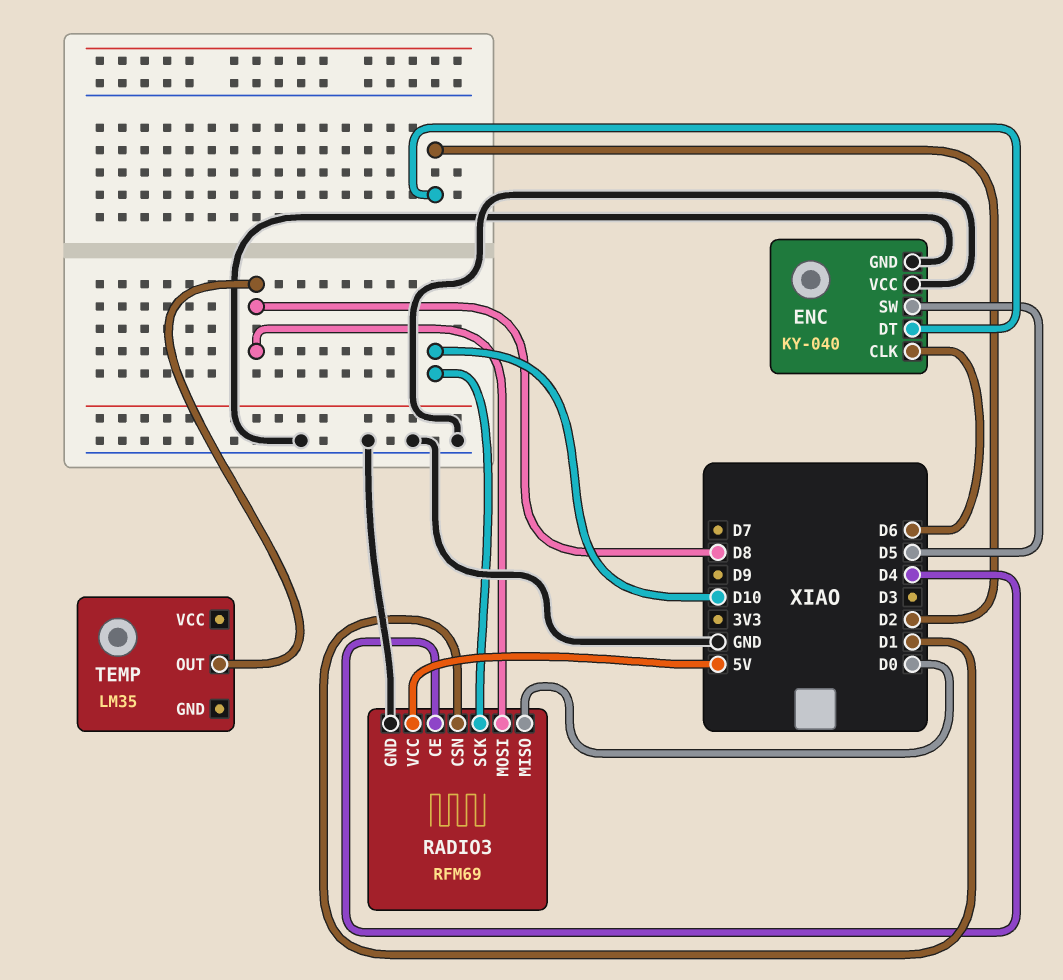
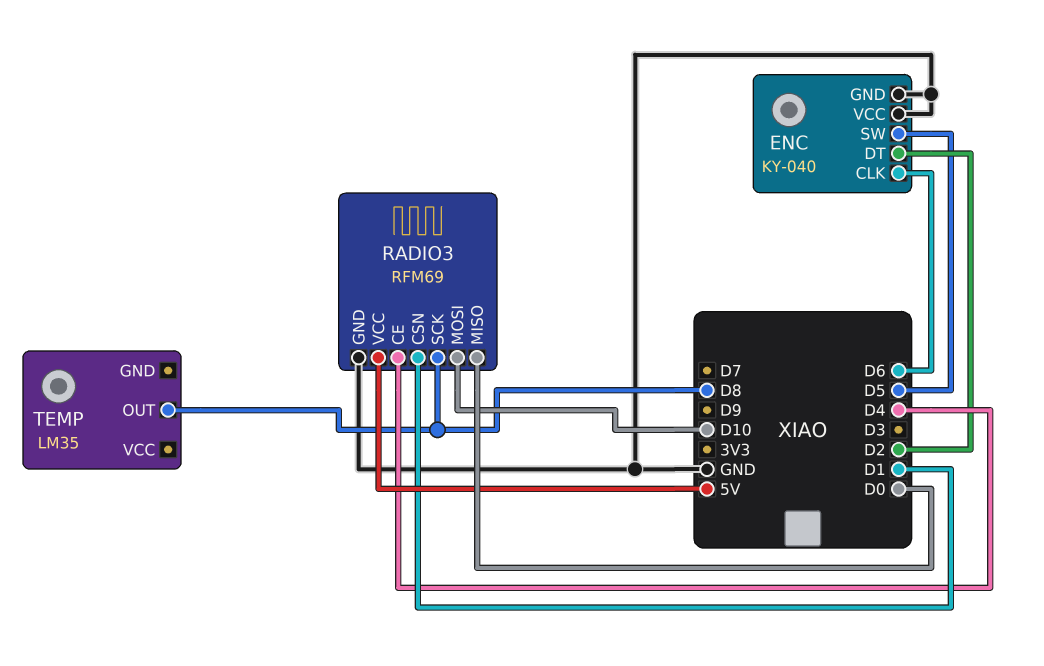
RADIO3 pin MOSI: D8 -> D10
RADIO3 pin SCK: D10 -> D8

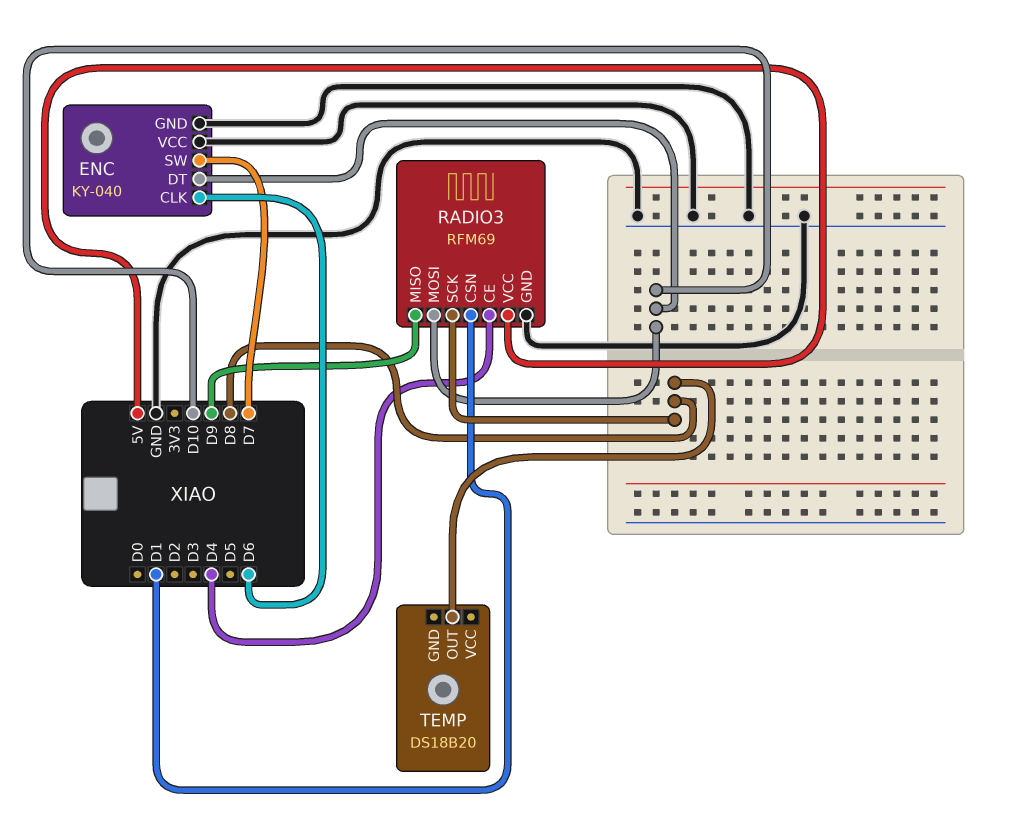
ENC pin DT: D2 -> D10
ENC pin SW: D5 -> D7
RADIO3 pin MISO: D0 -> D9
TEMP: LM35 -> DS18B20

